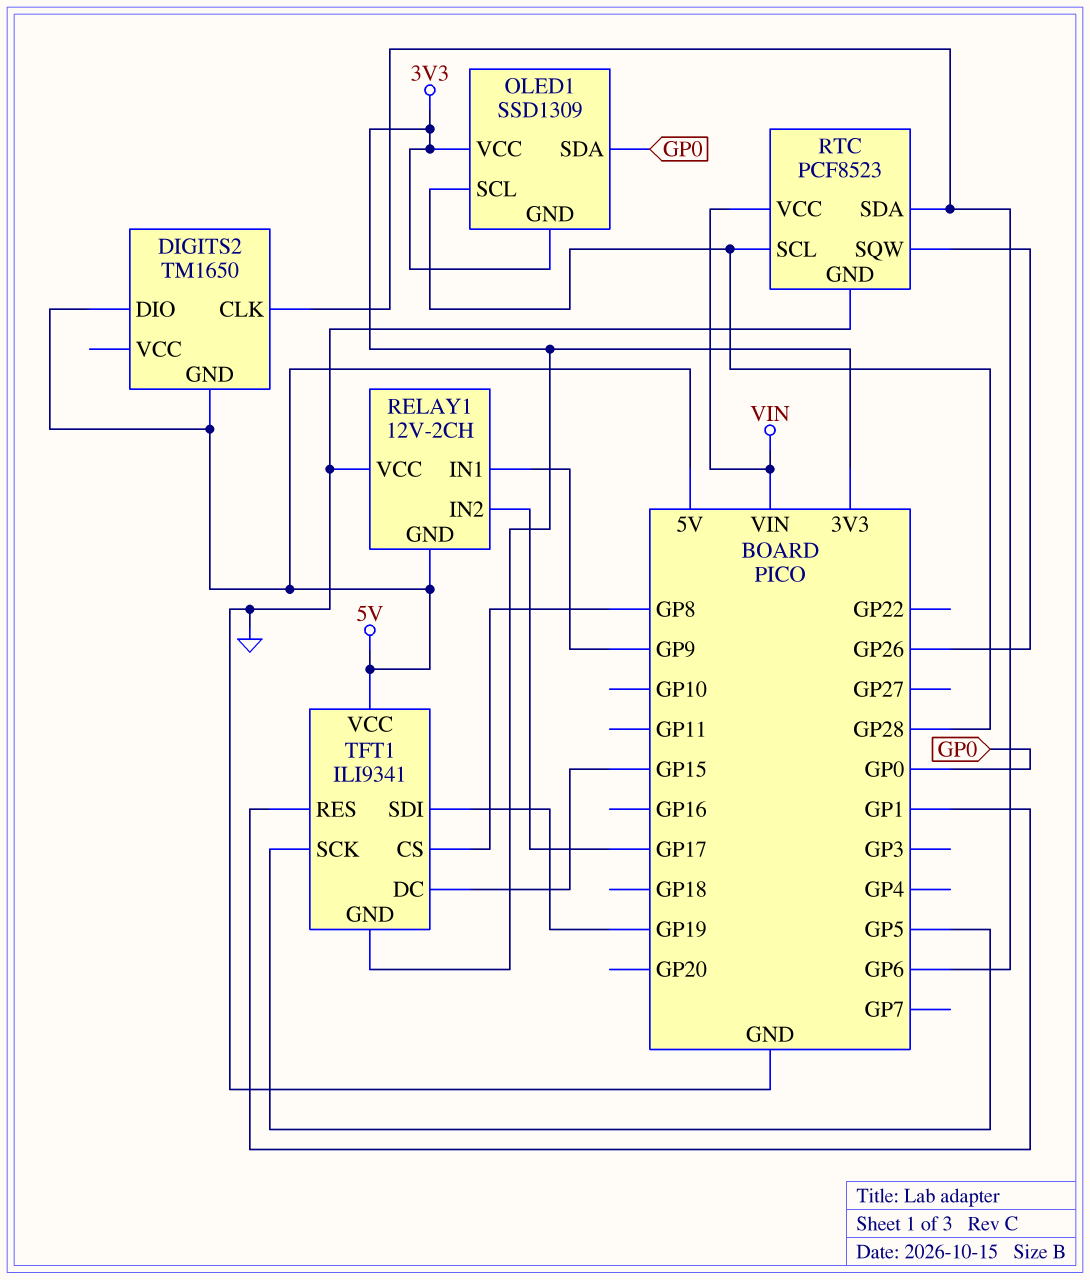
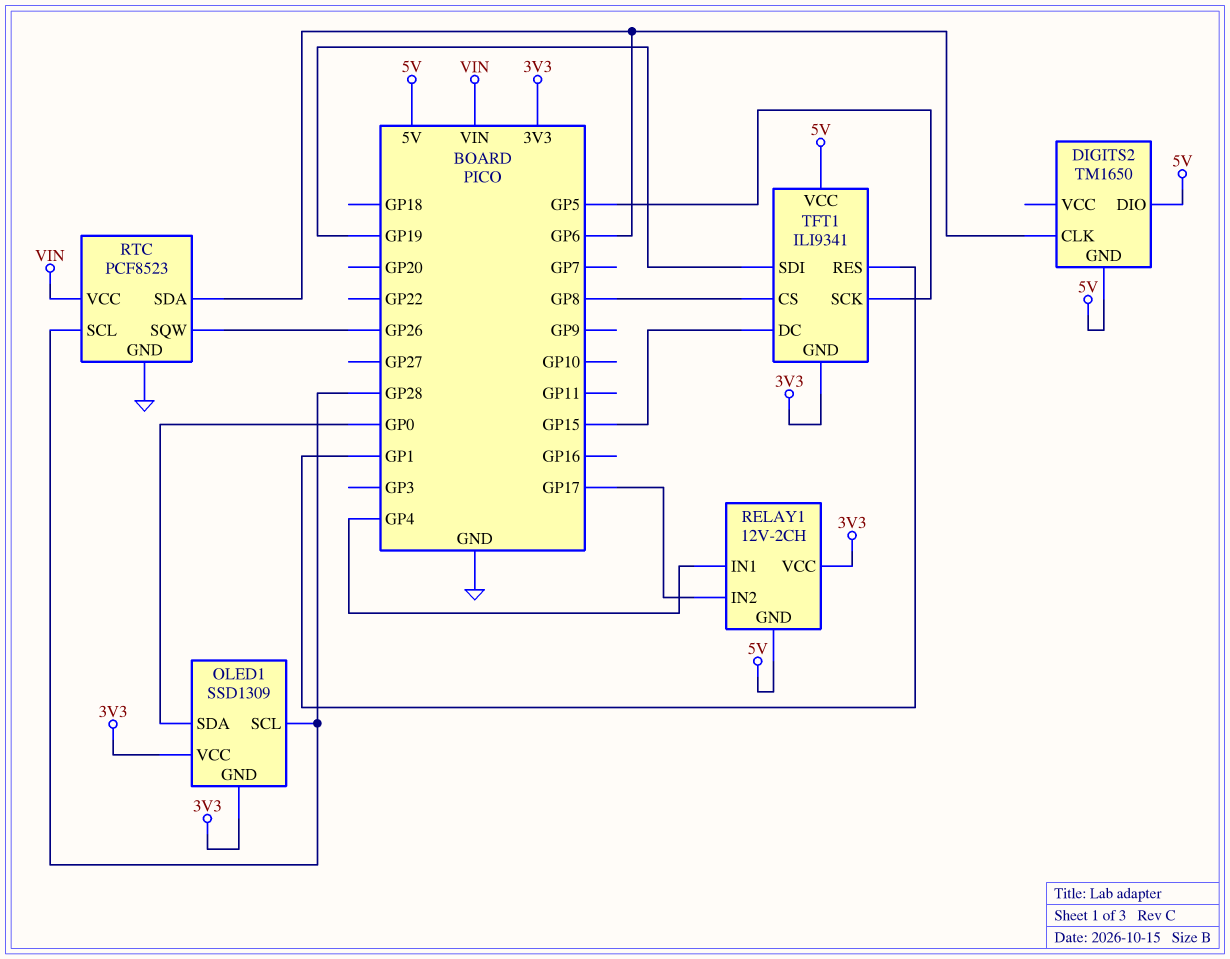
RELAY1 pin IN1: GP9 -> GP4
RELAY1 pin VCC: GND -> 3V3

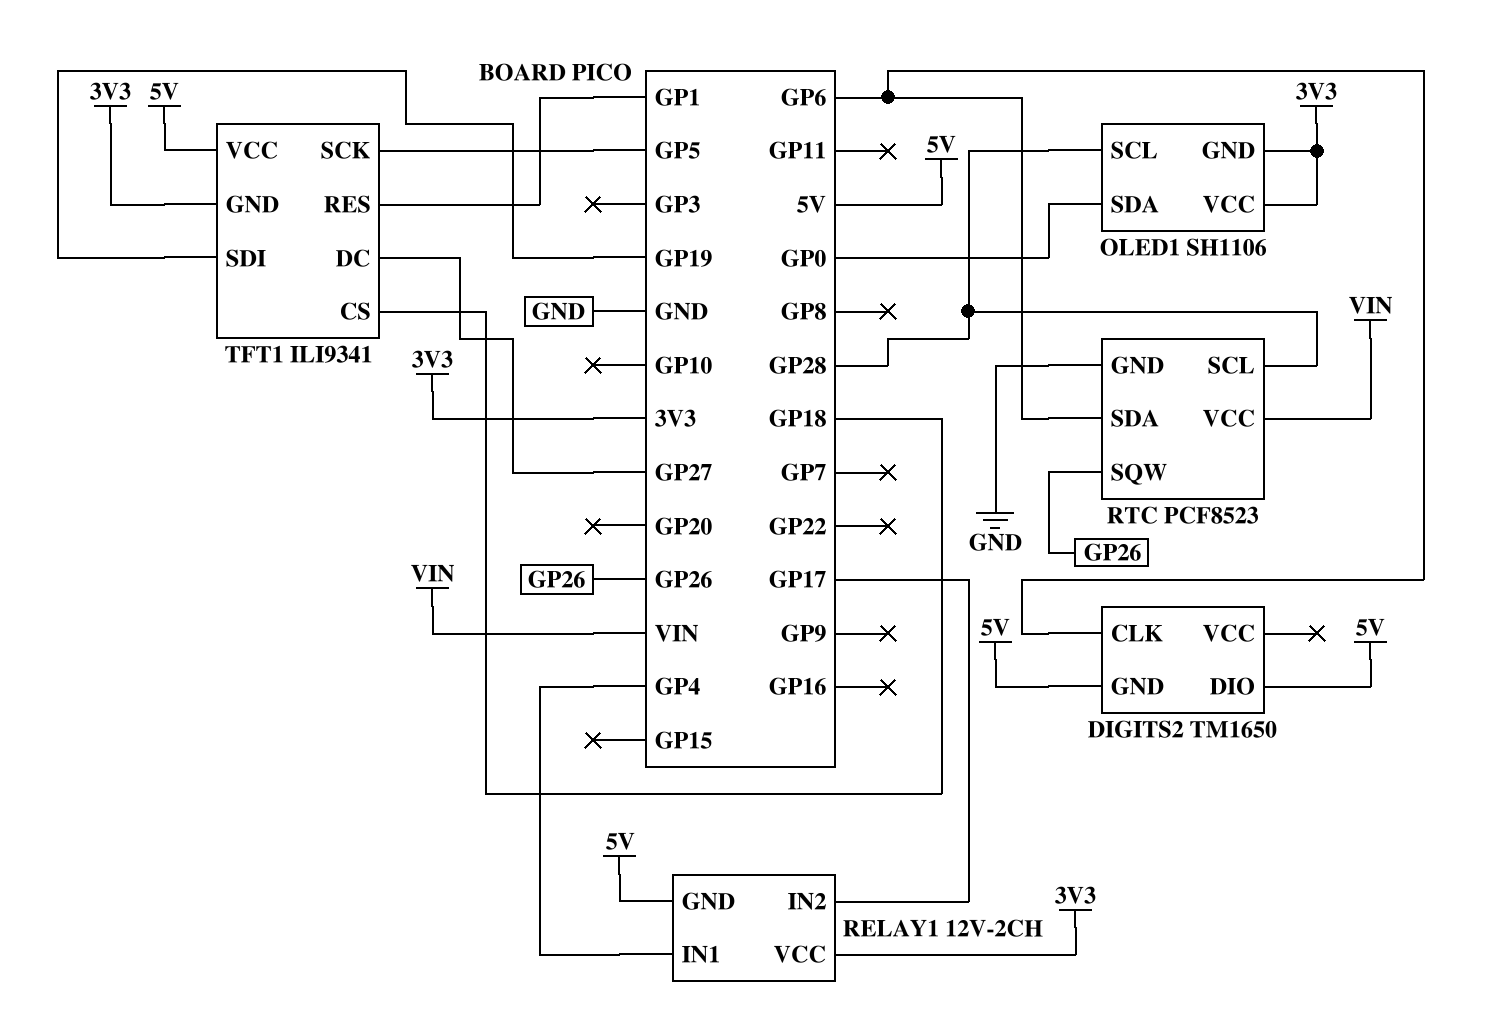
OLED1: SSD1309 -> SH1106
TFT1 pin CS: GP8 -> GP18
TFT1 pin DC: GP15 -> GP27

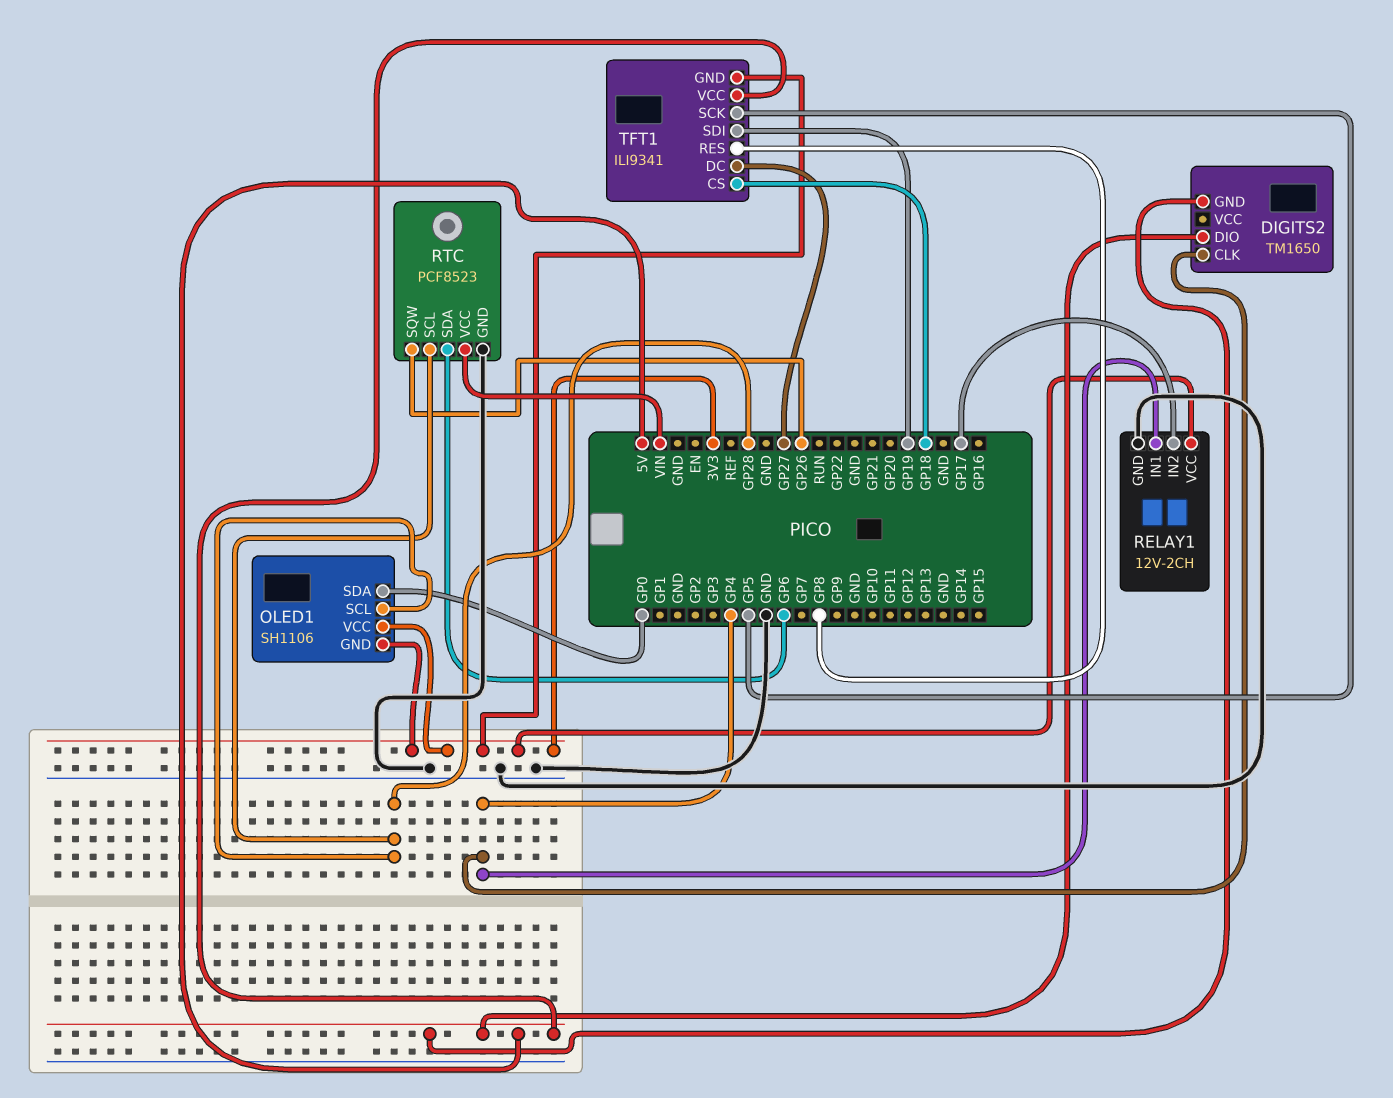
DIGITS2 pin CLK: GP6 -> GP4
RELAY1 pin GND: 5V -> GND
TFT1 pin RES: GP1 -> GP8

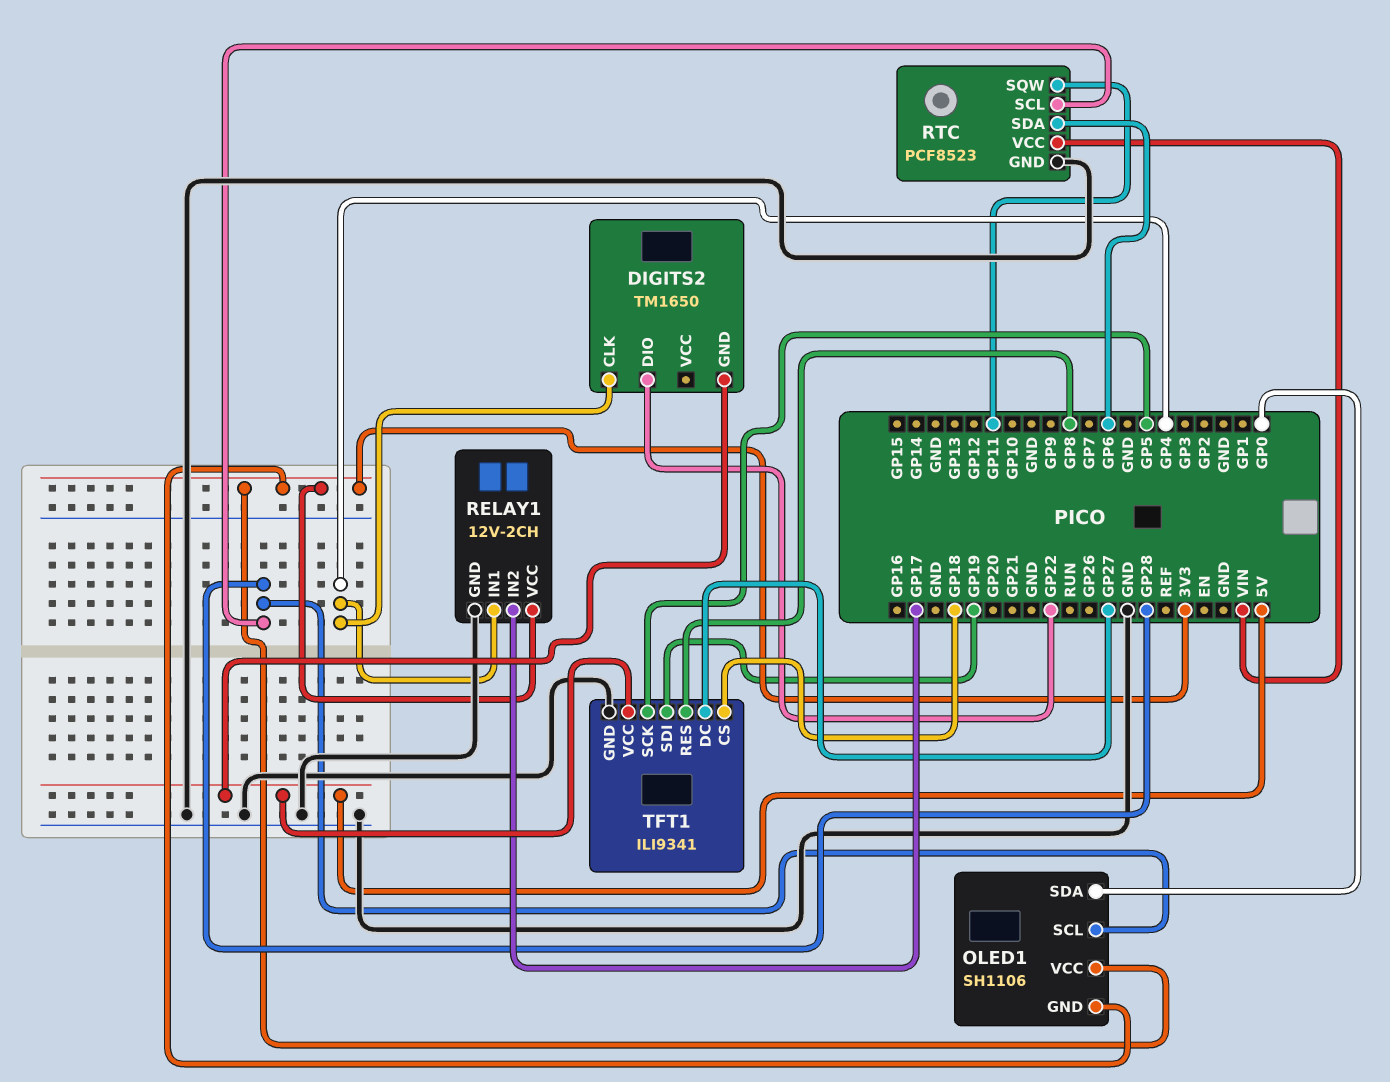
DIGITS2 pin DIO: 5V -> GP22
RTC pin SQW: GP26 -> GP11
TFT1 pin GND: 3V3 -> GND

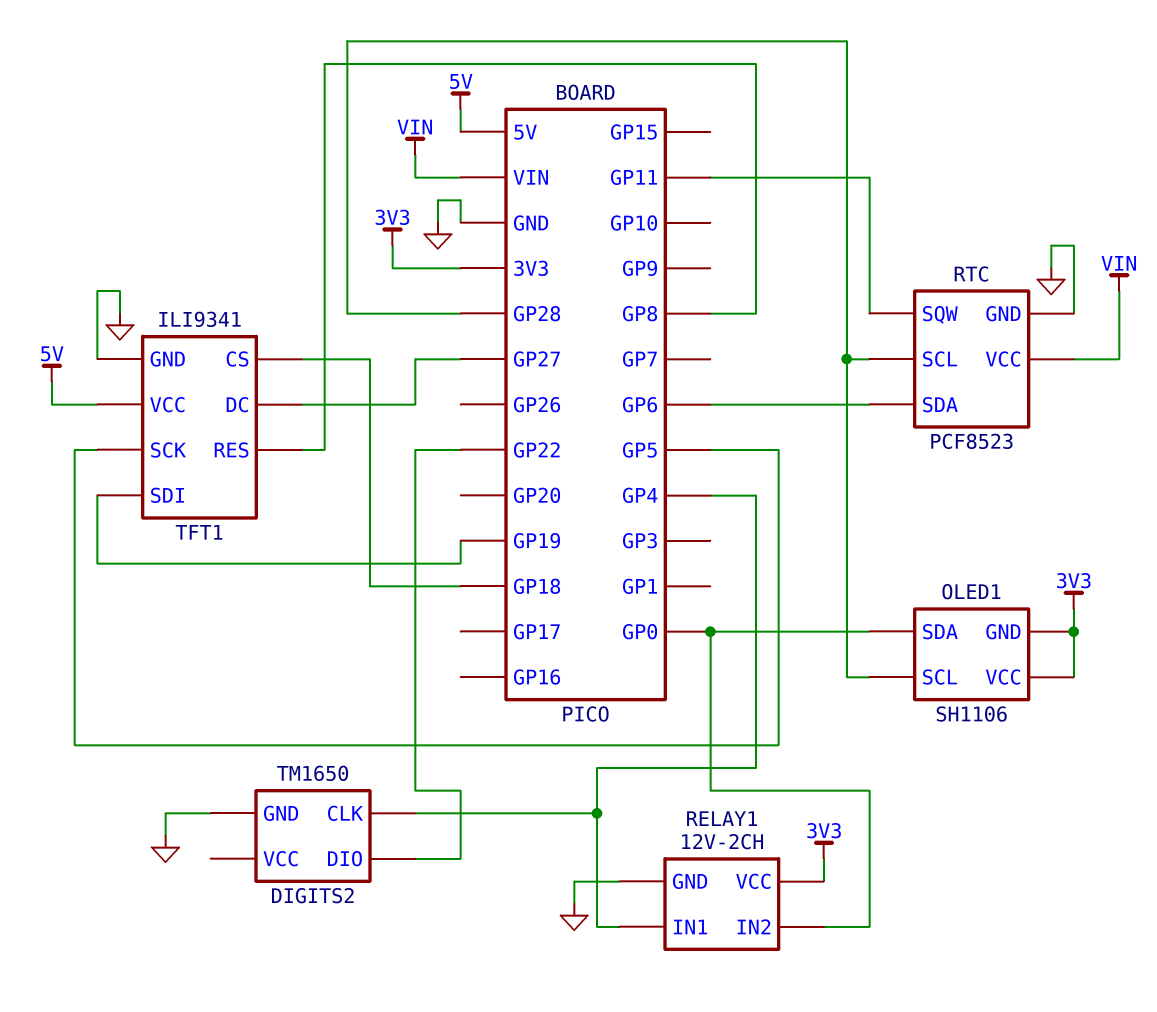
DIGITS2 pin GND: 5V -> GND
RELAY1 pin IN2: GP17 -> GP0

